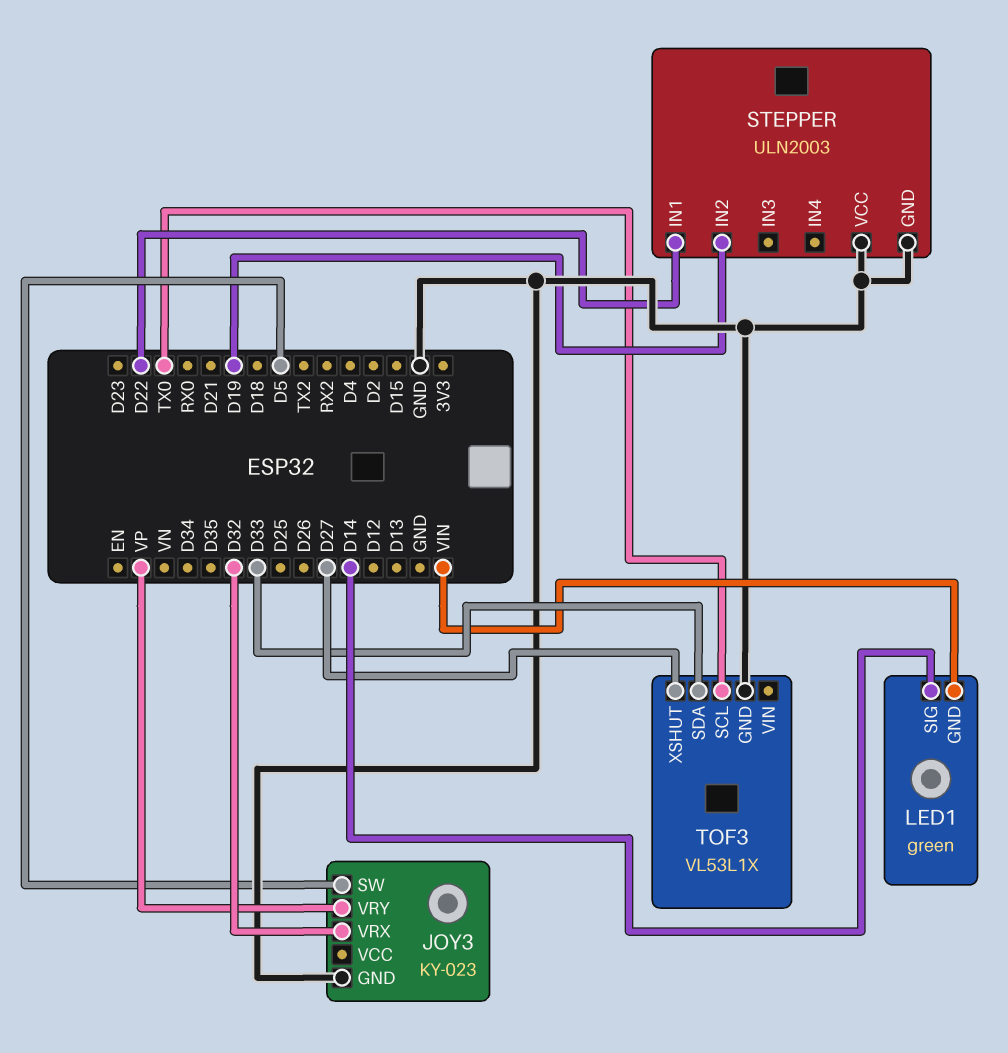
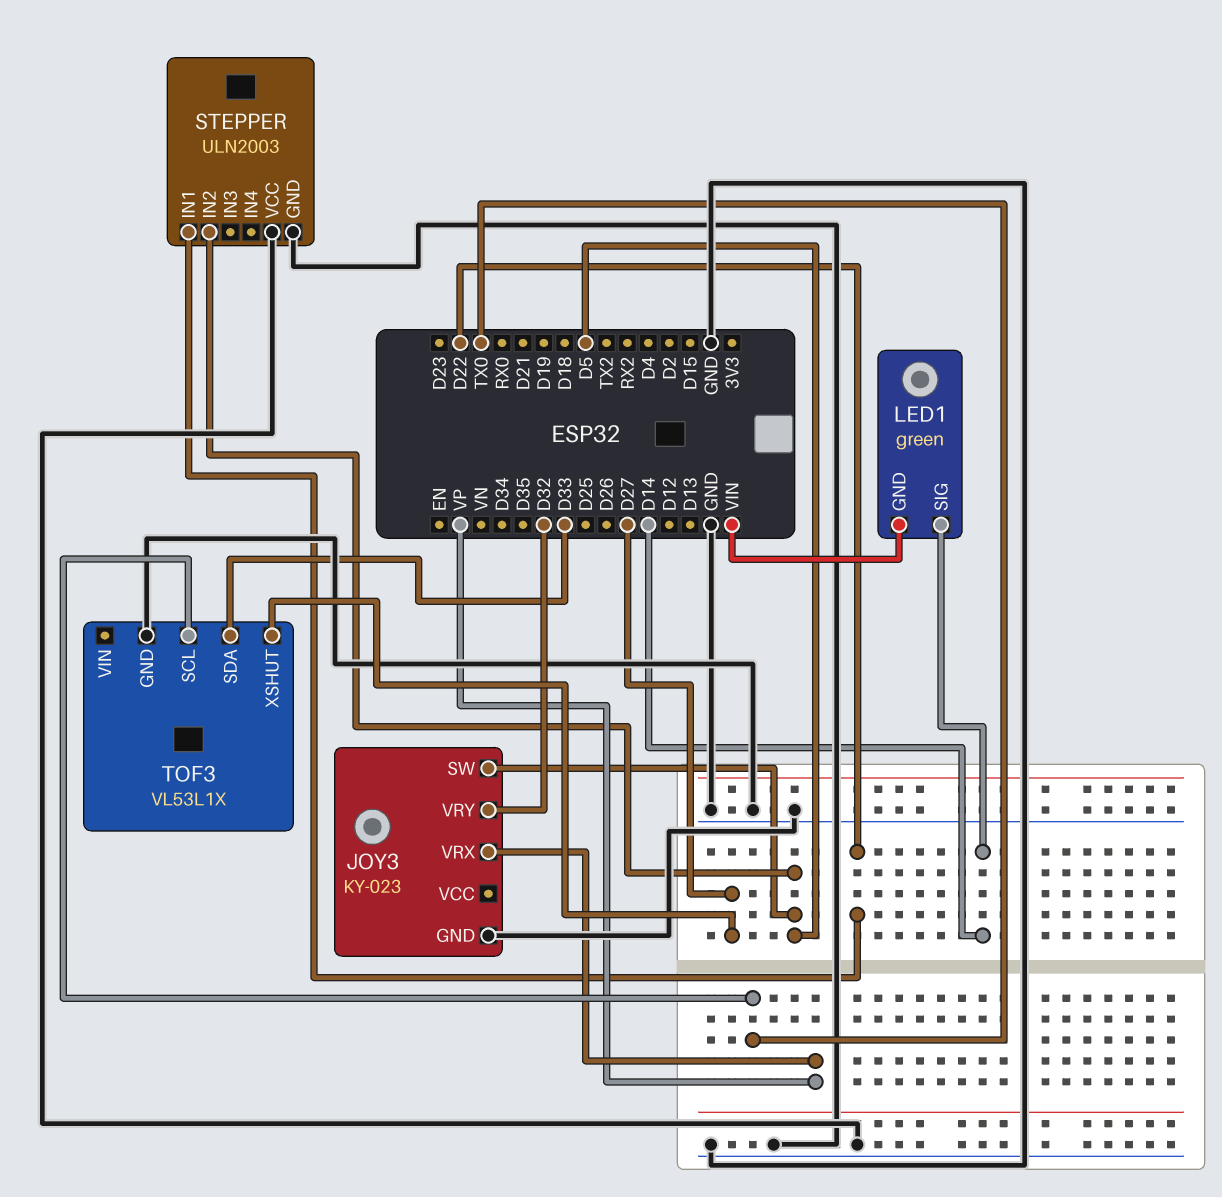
JOY3 pin VRX: D32 -> VP
JOY3 pin VRY: VP -> D32
STEPPER pin IN2: D19 -> D5

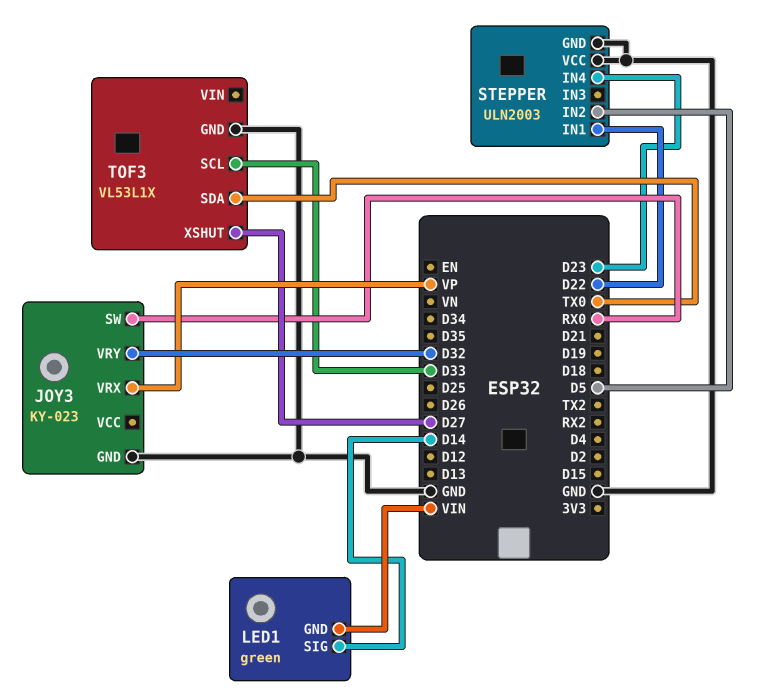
JOY3 pin SW: D5 -> RX0
STEPPER pin IN4: none -> D23
TOF3 pin SCL: TX0 -> D33
TOF3 pin SDA: D33 -> TX0

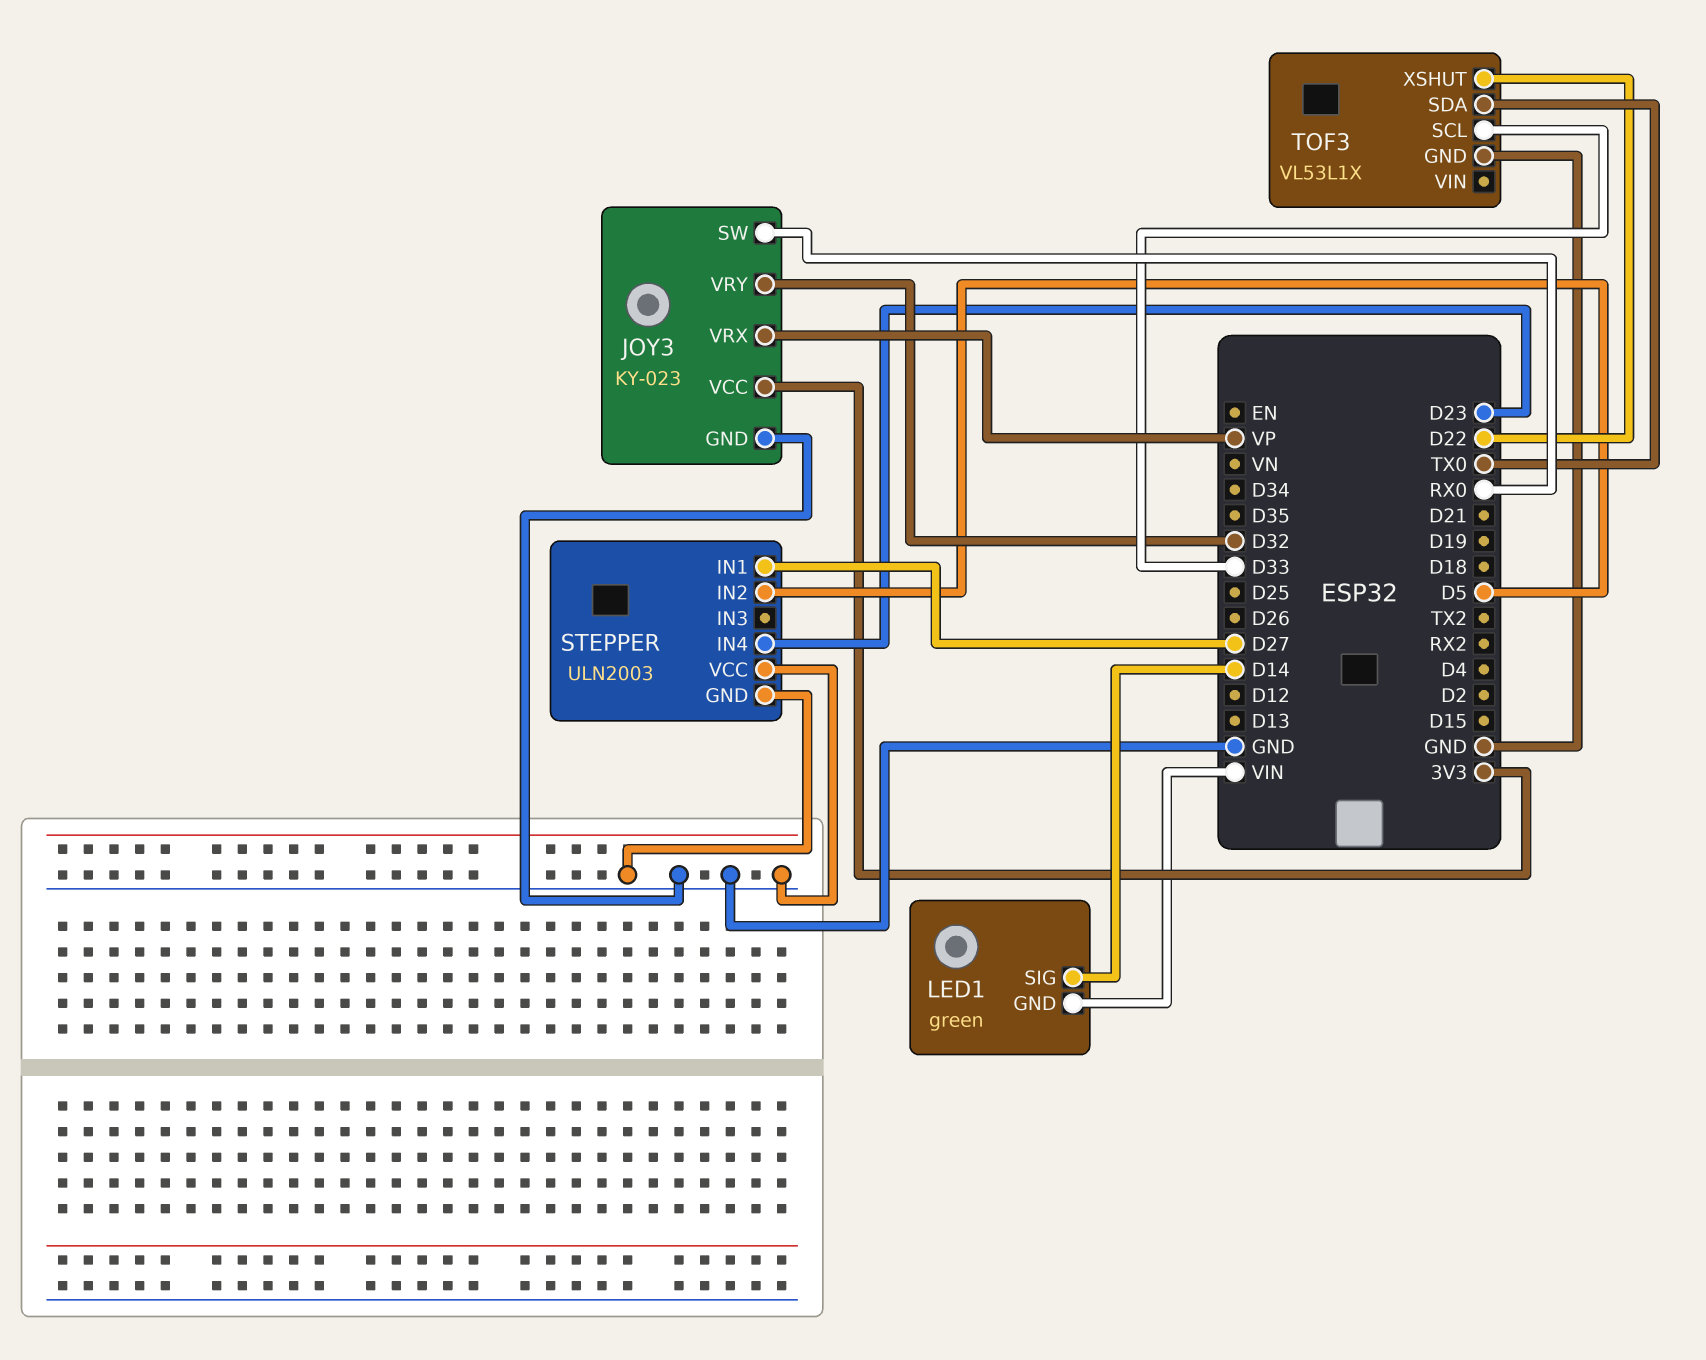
JOY3 pin VCC: none -> 3V3
STEPPER pin IN1: D22 -> D27
TOF3 pin XSHUT: D27 -> D22

